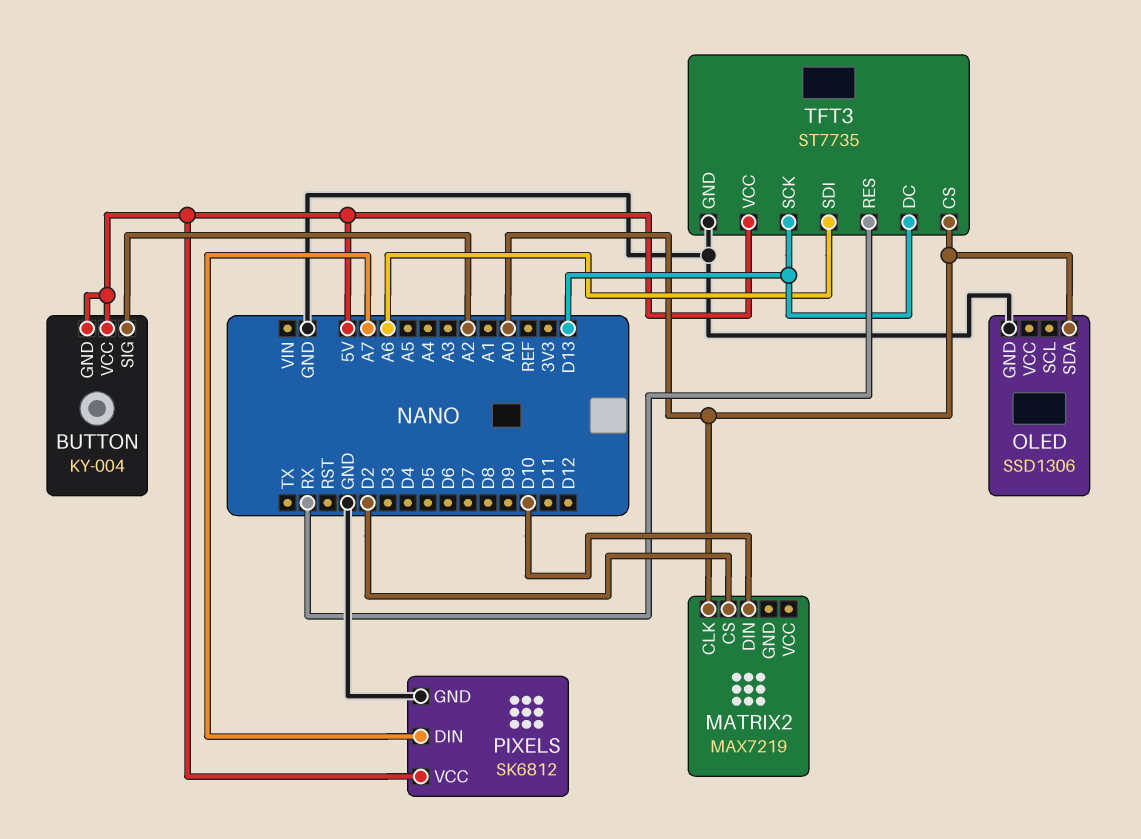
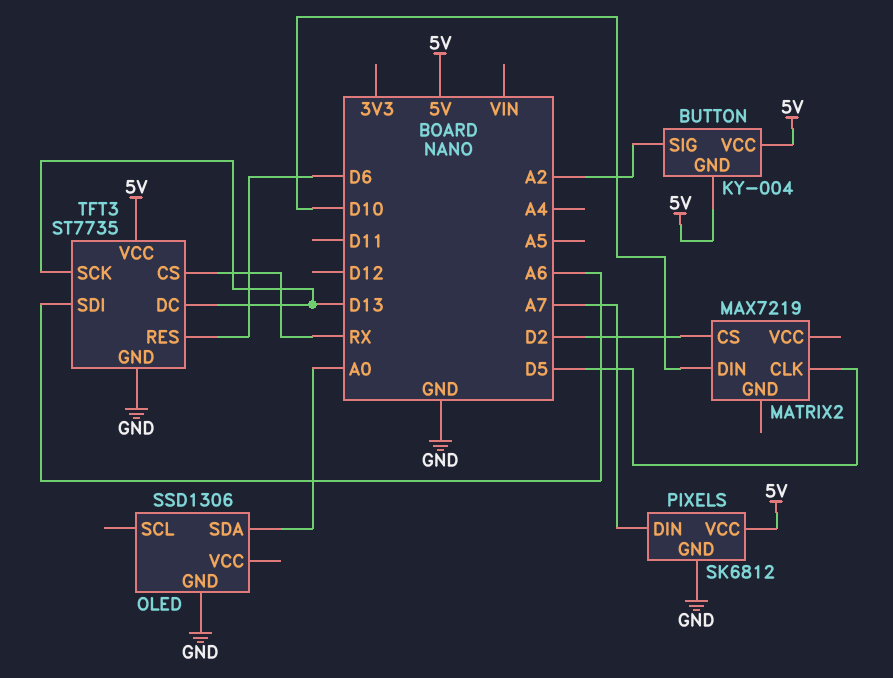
MATRIX2 pin CLK: A0 -> D5
TFT3 pin CS: A0 -> RX
TFT3 pin RES: RX -> D6

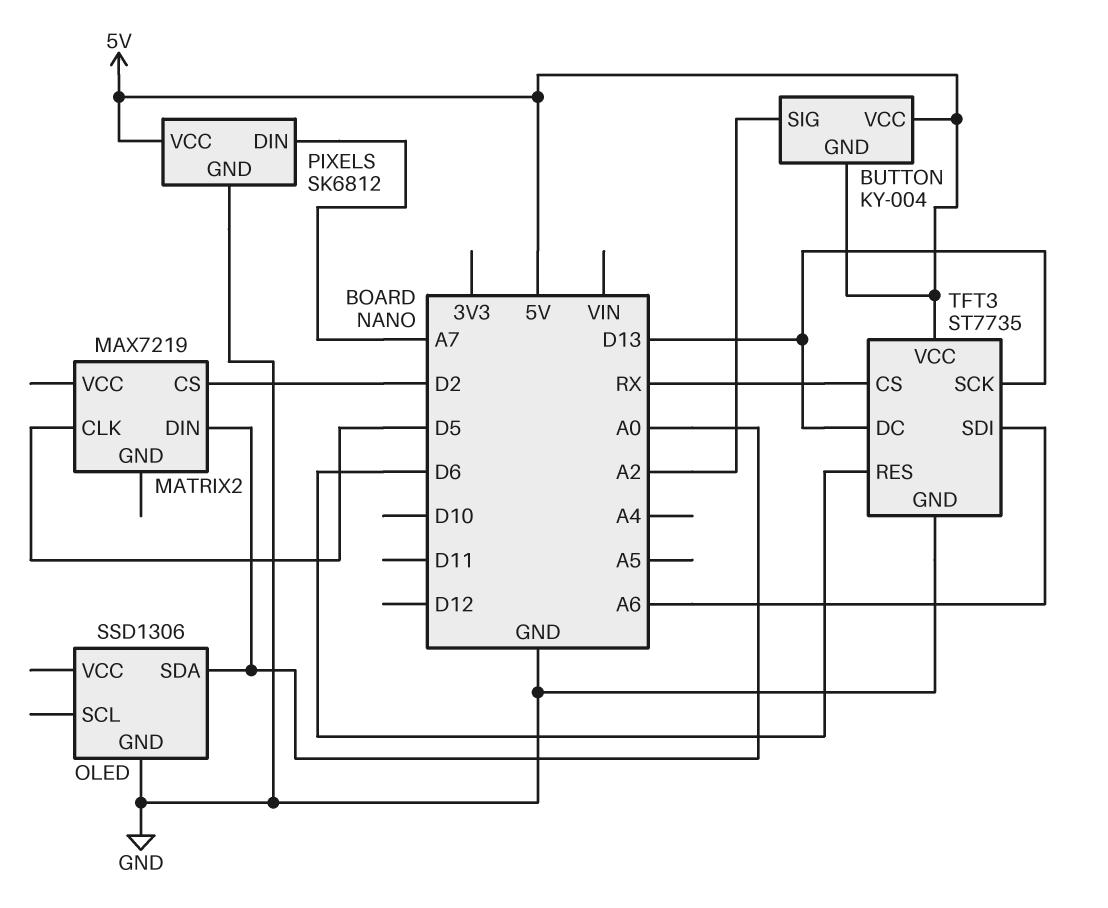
MATRIX2 pin DIN: D10 -> A0

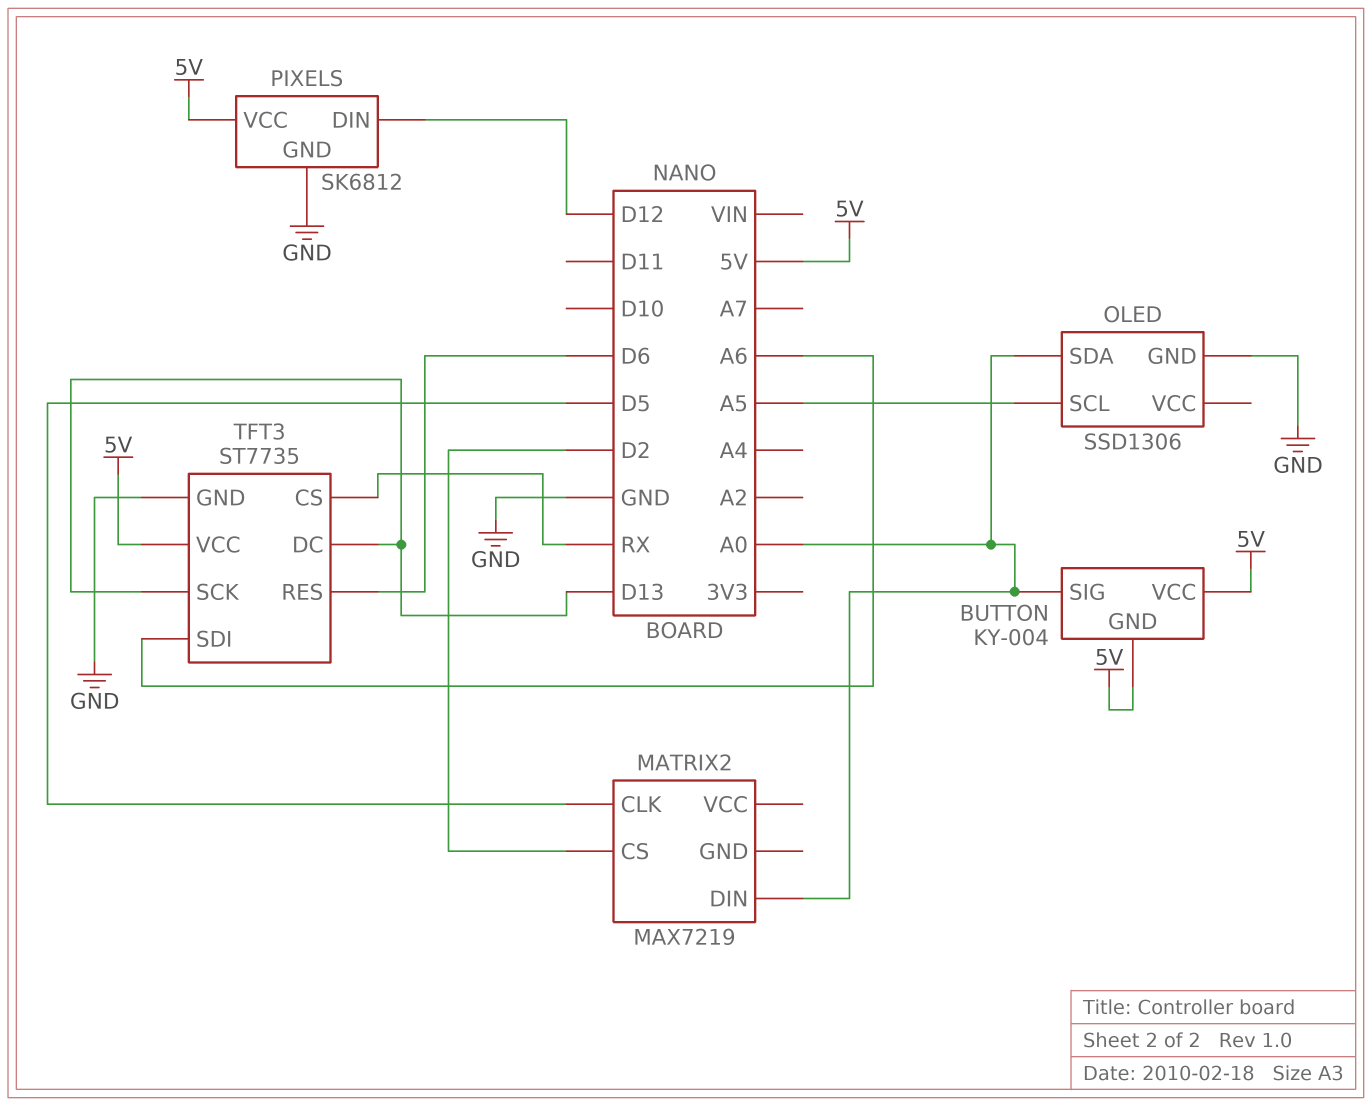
BUTTON pin SIG: A2 -> A0
OLED pin SCL: none -> A5
PIXELS pin DIN: A7 -> D12

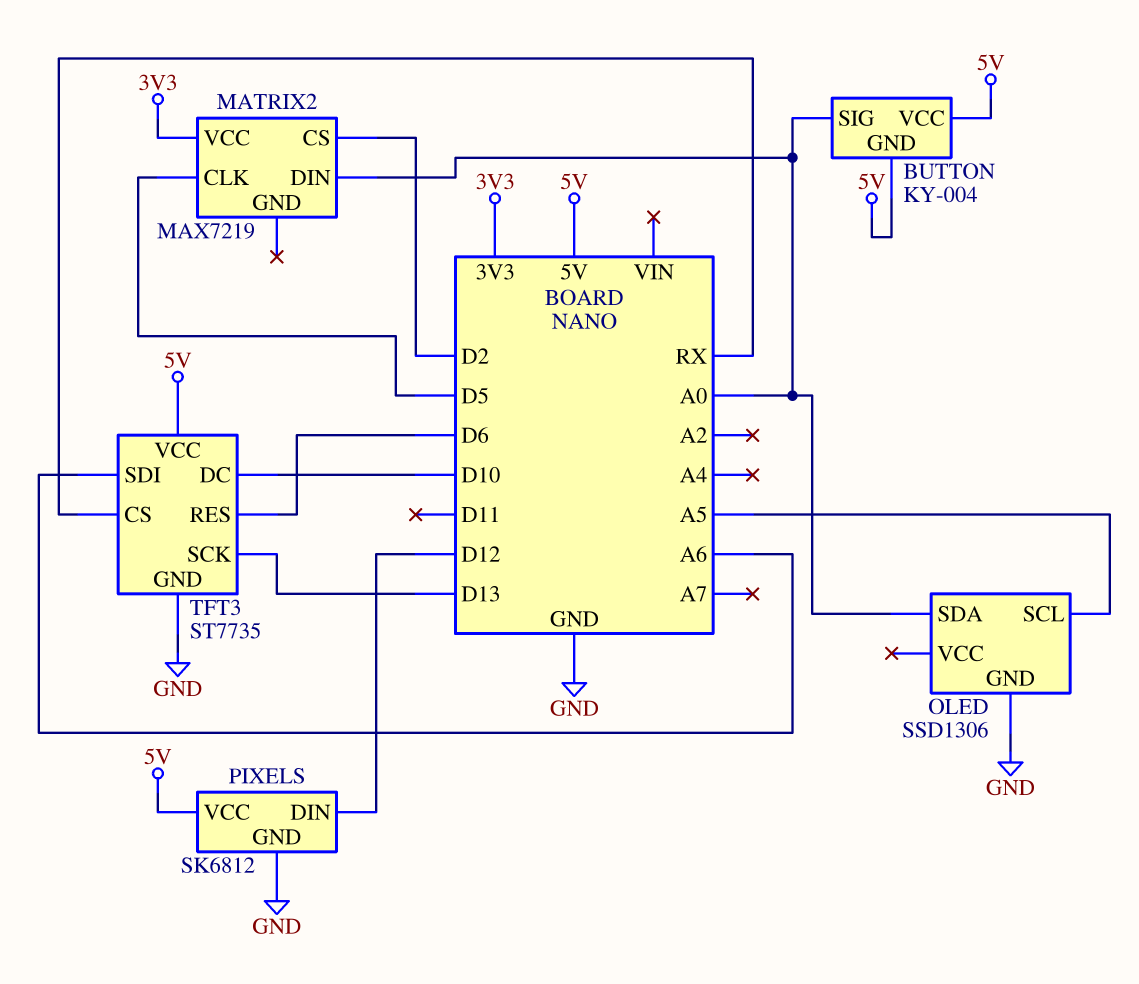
MATRIX2 pin VCC: none -> 3V3
TFT3 pin DC: D13 -> D10

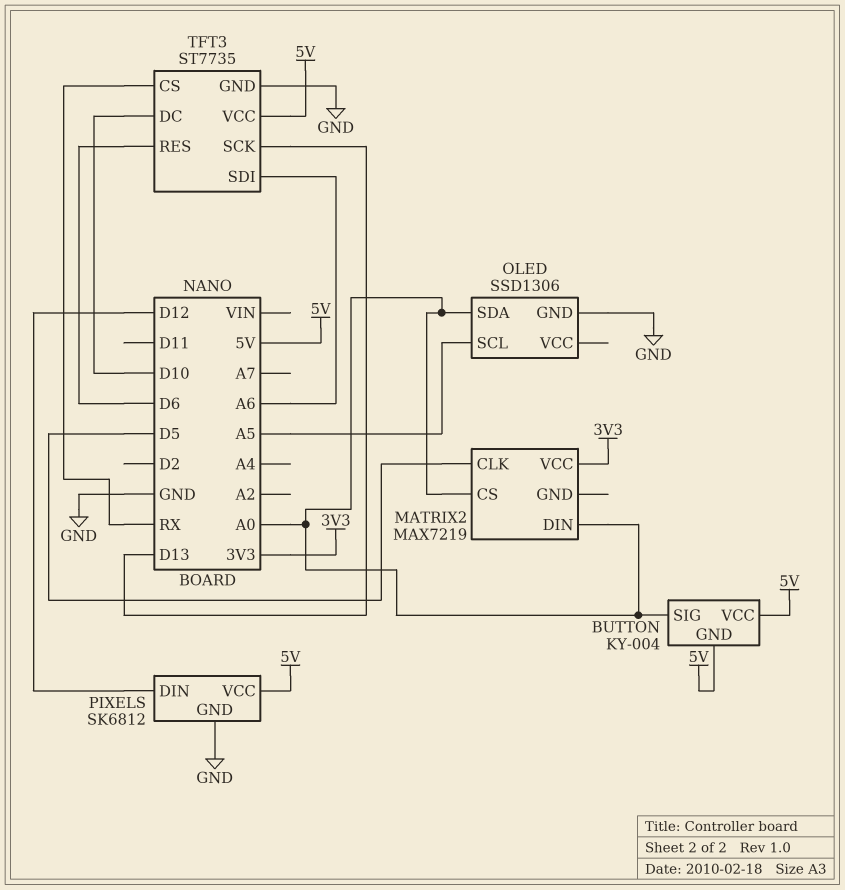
MATRIX2 pin CS: D2 -> A0

